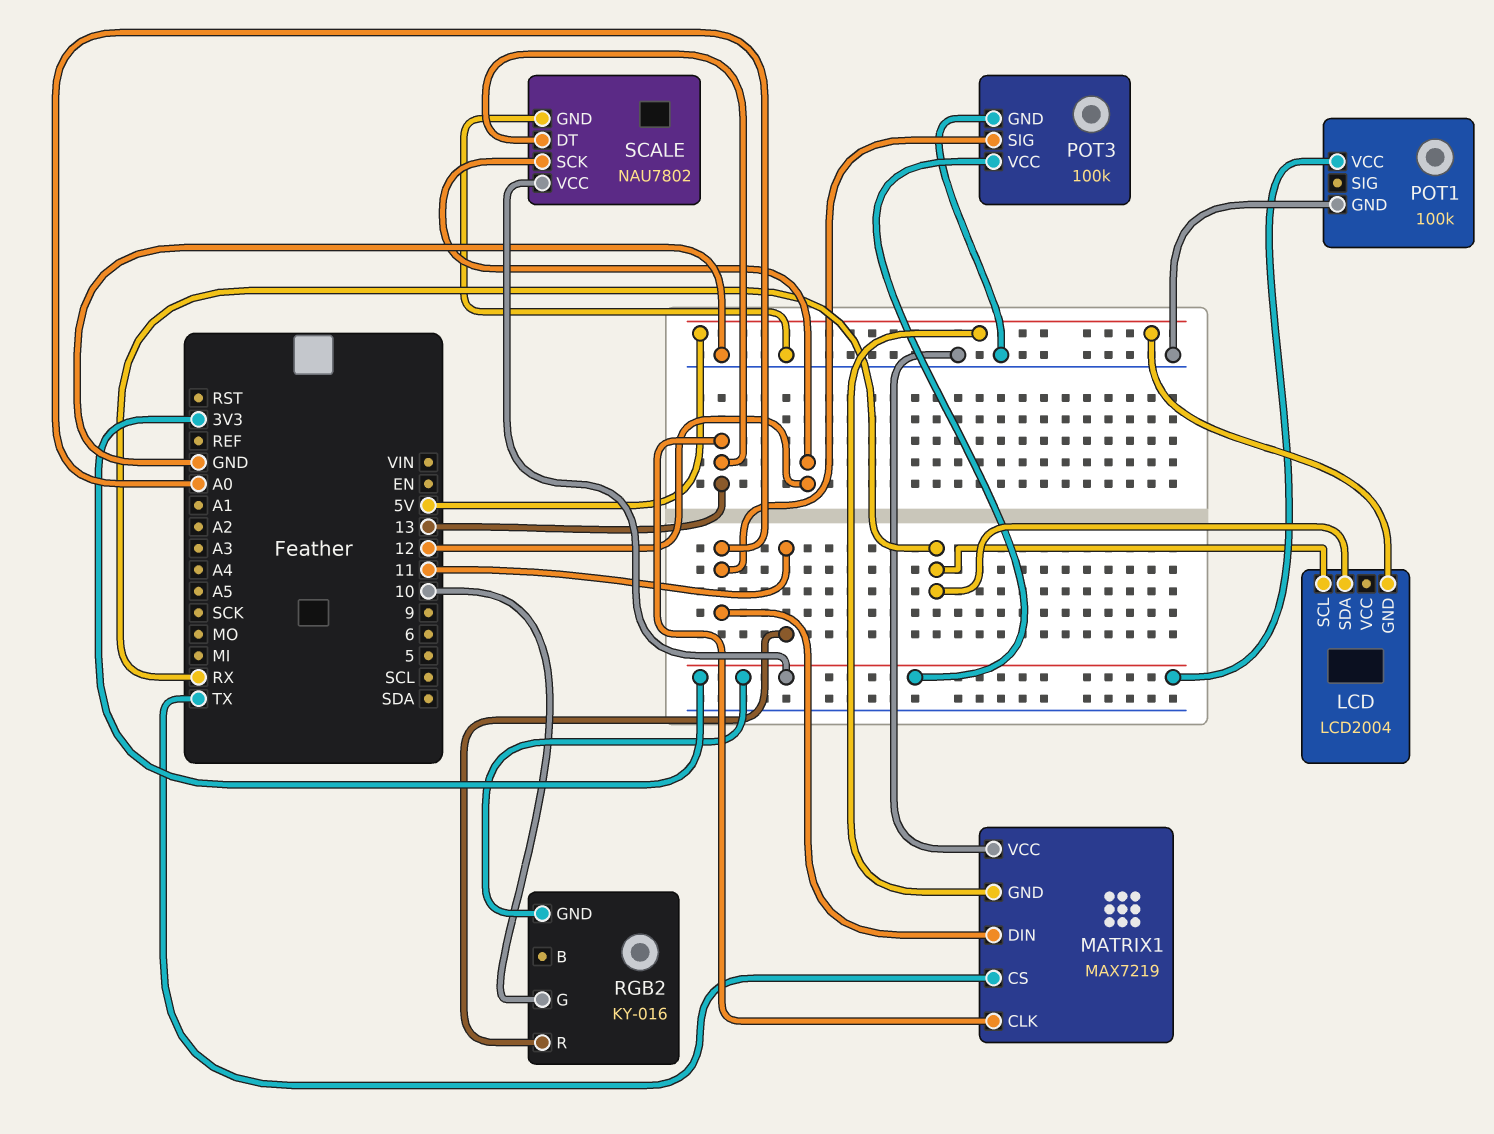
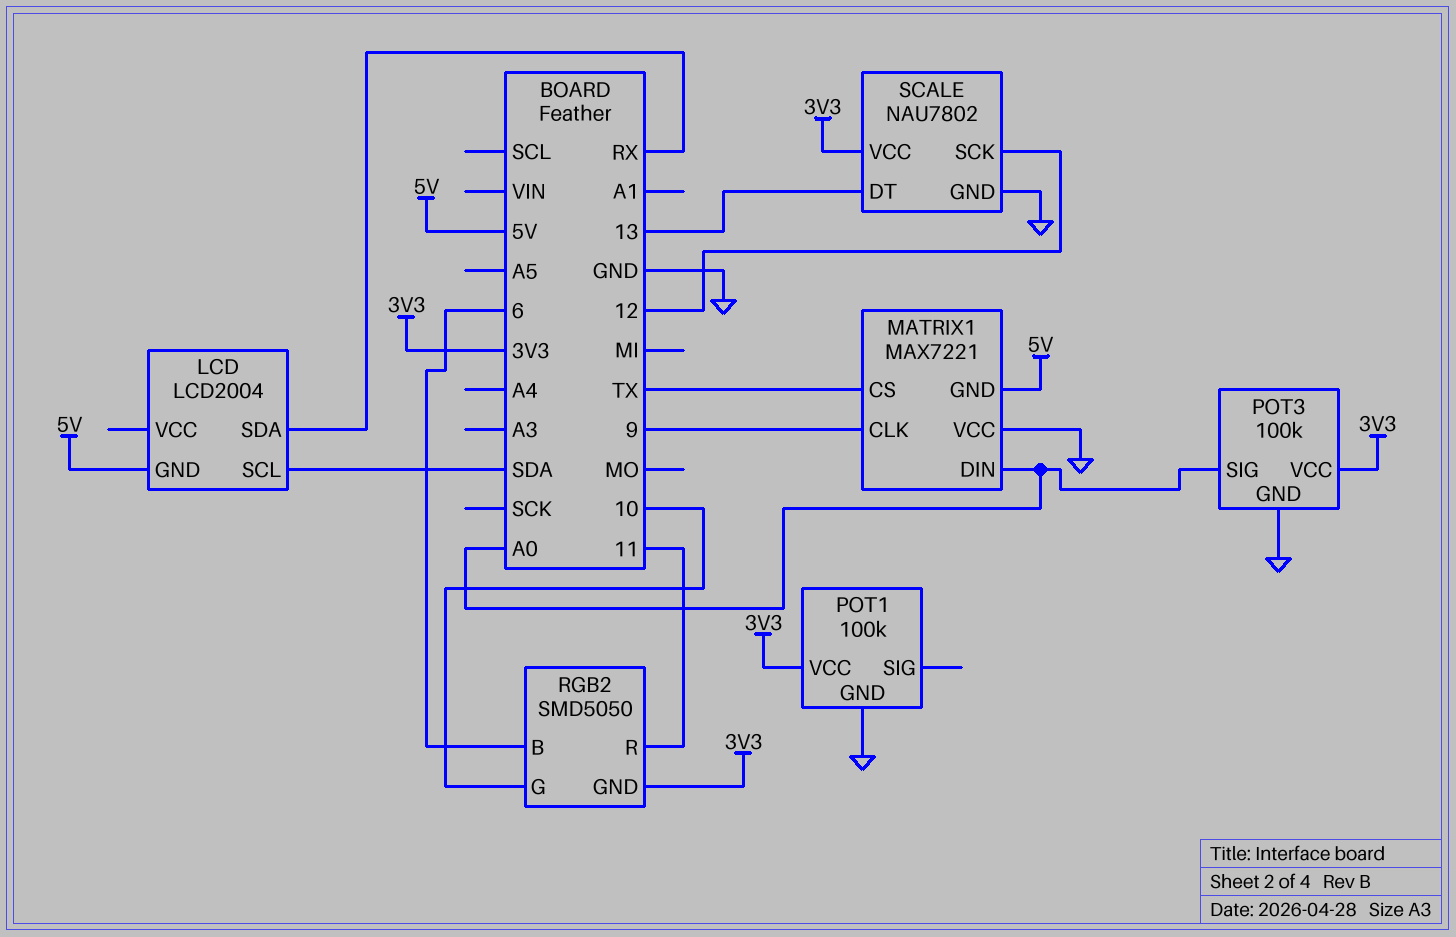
LCD pin SCL: RX -> SDA
MATRIX1: MAX7219 -> MAX7221
MATRIX1 pin CLK: 13 -> 9
RGB2: KY-016 -> SMD5050
RGB2 pin B: none -> 6

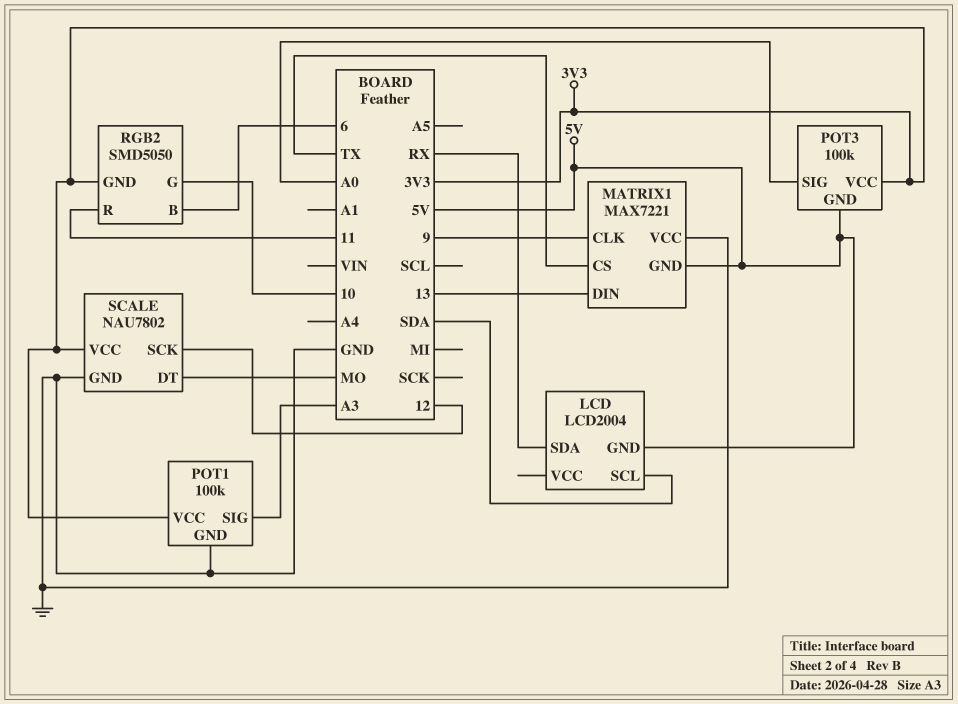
MATRIX1 pin DIN: A0 -> 13
POT1 pin SIG: none -> A3
POT3 pin GND: GND -> 5V
SCALE pin DT: 13 -> MO

